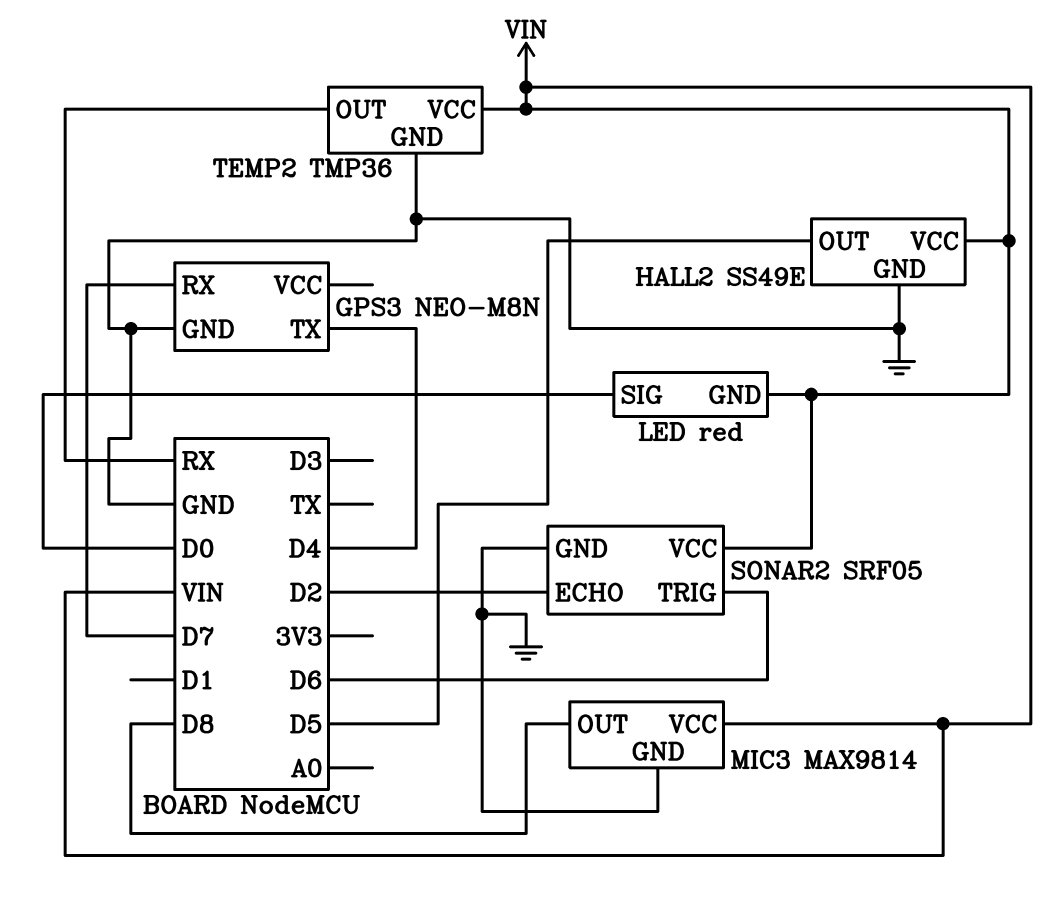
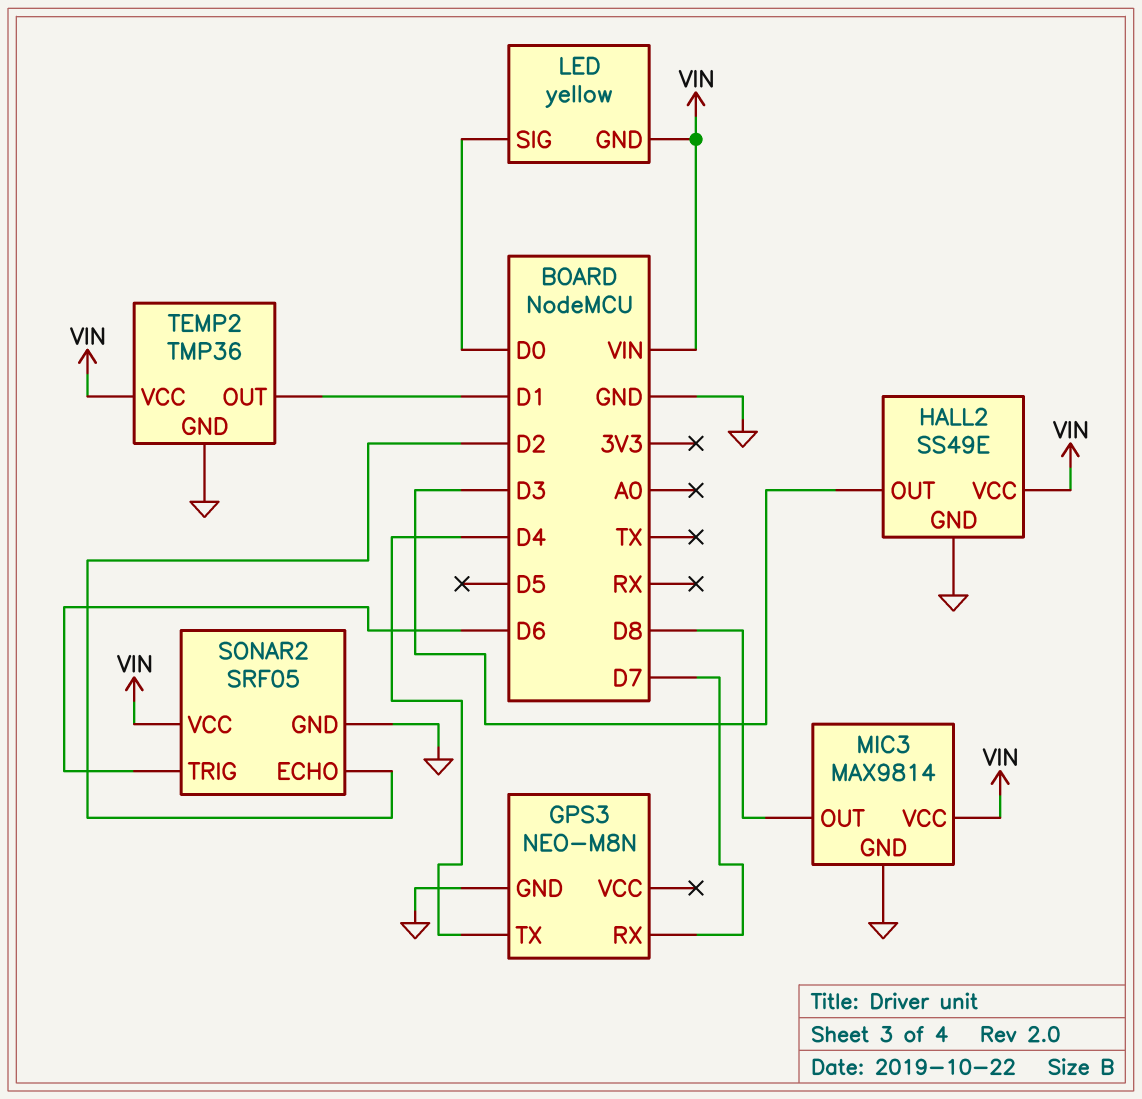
HALL2 pin OUT: D5 -> D3
LED: red -> yellow
TEMP2 pin OUT: RX -> D1

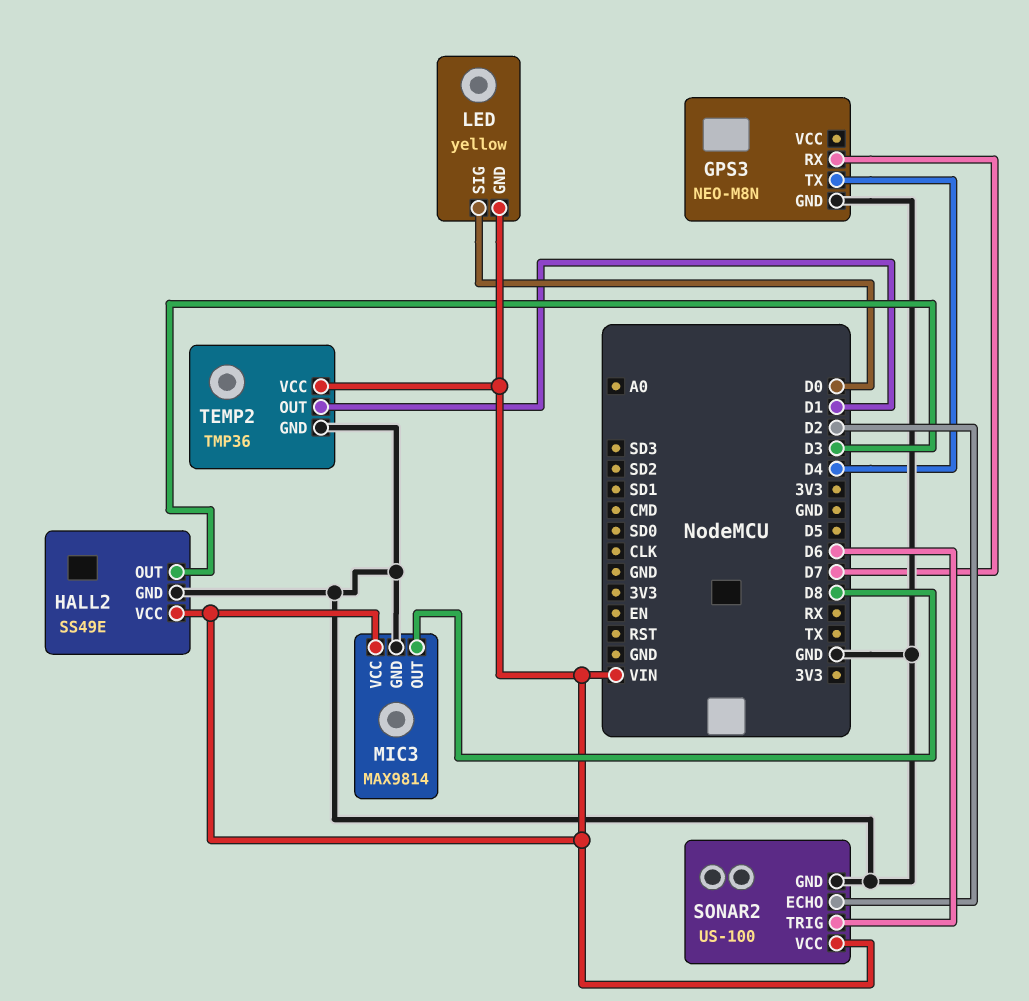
SONAR2: SRF05 -> US-100

